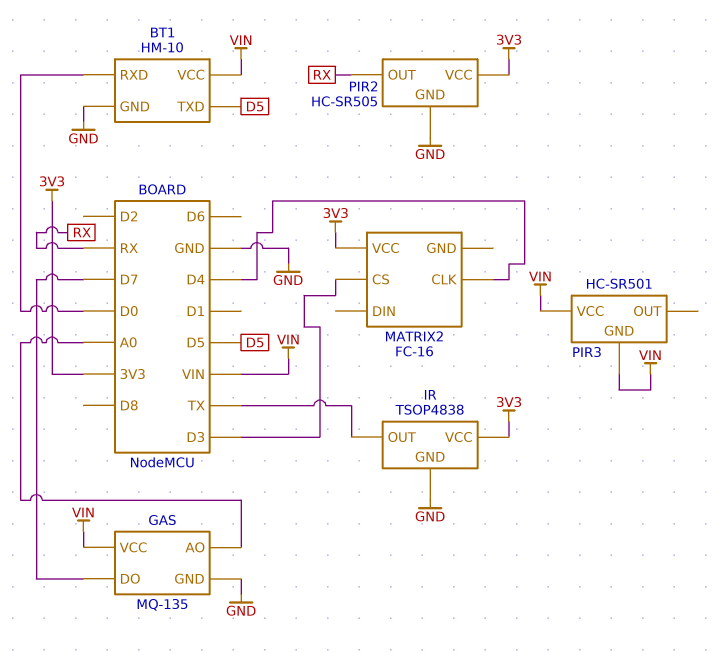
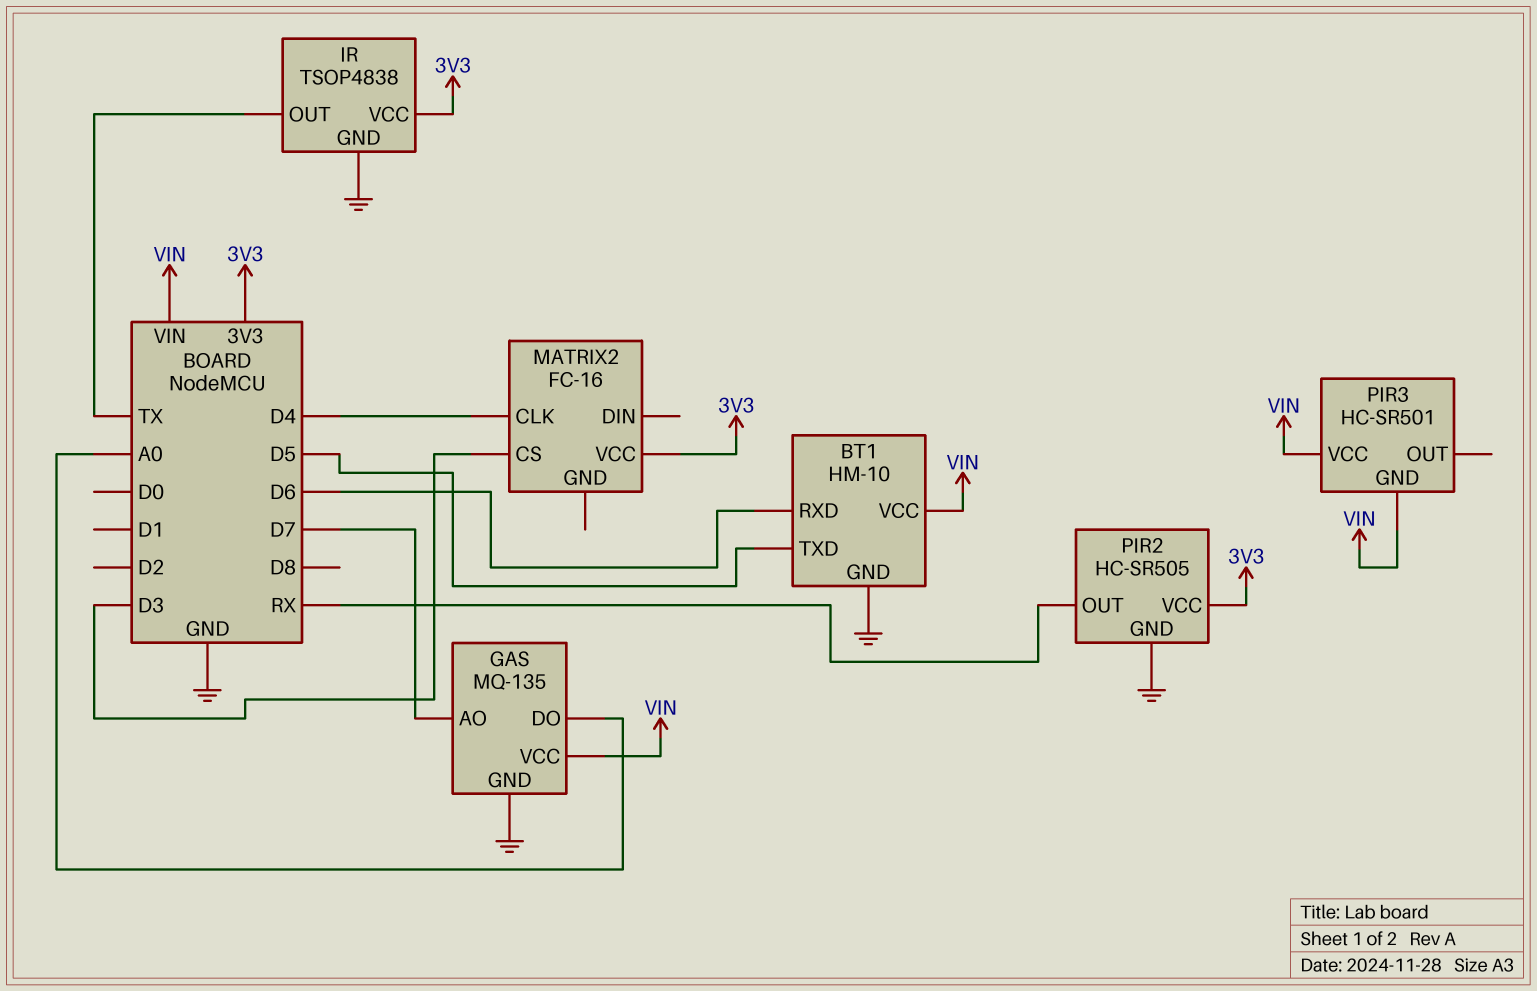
BT1 pin RXD: D0 -> D6
GAS pin AO: A0 -> D7
GAS pin DO: D7 -> A0

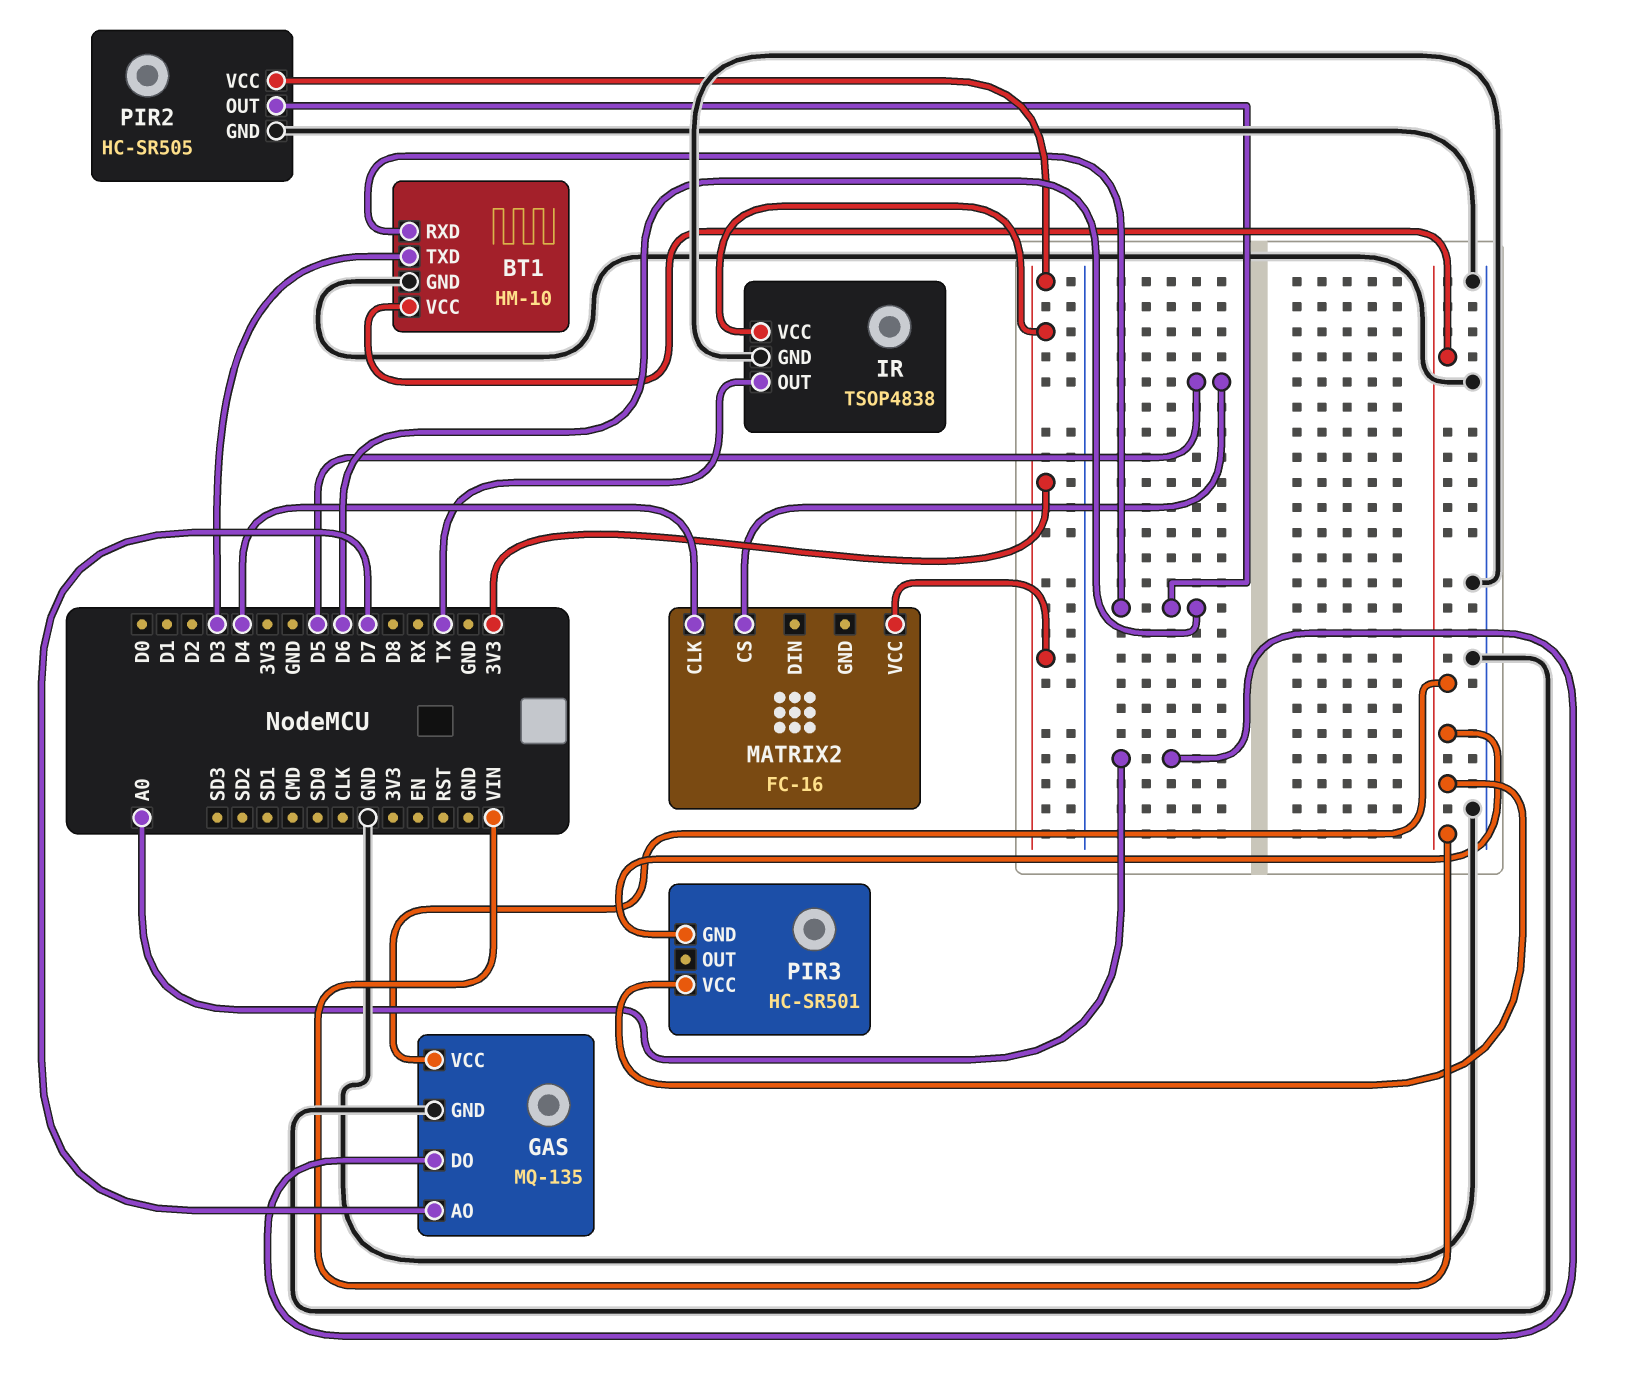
BT1 pin TXD: D5 -> D3
MATRIX2 pin CS: D3 -> D5
PIR2 pin OUT: RX -> D6

